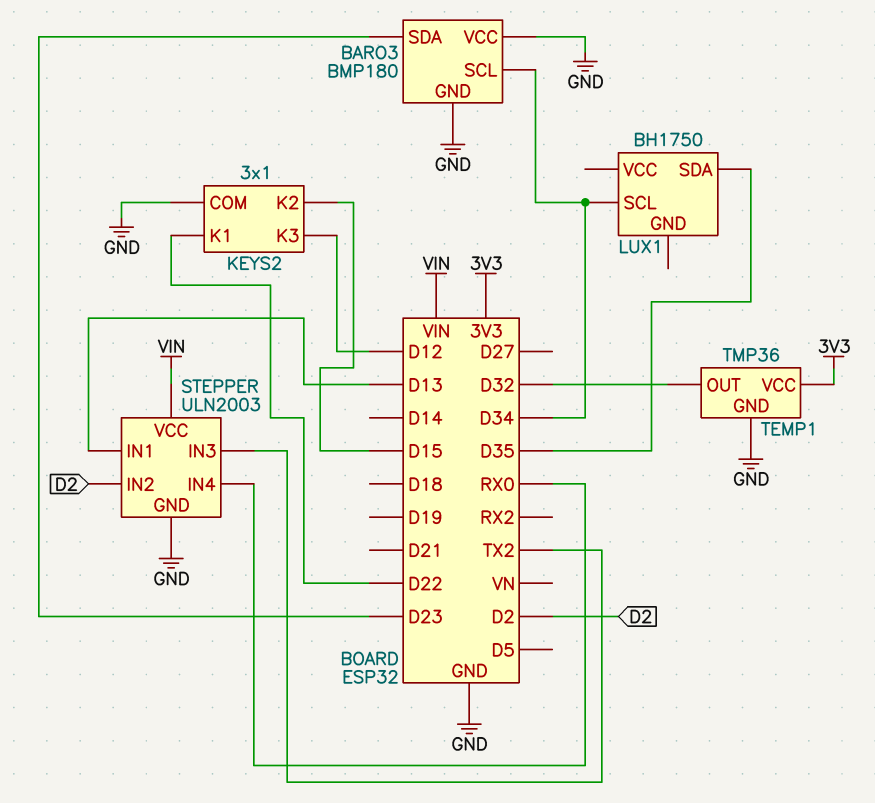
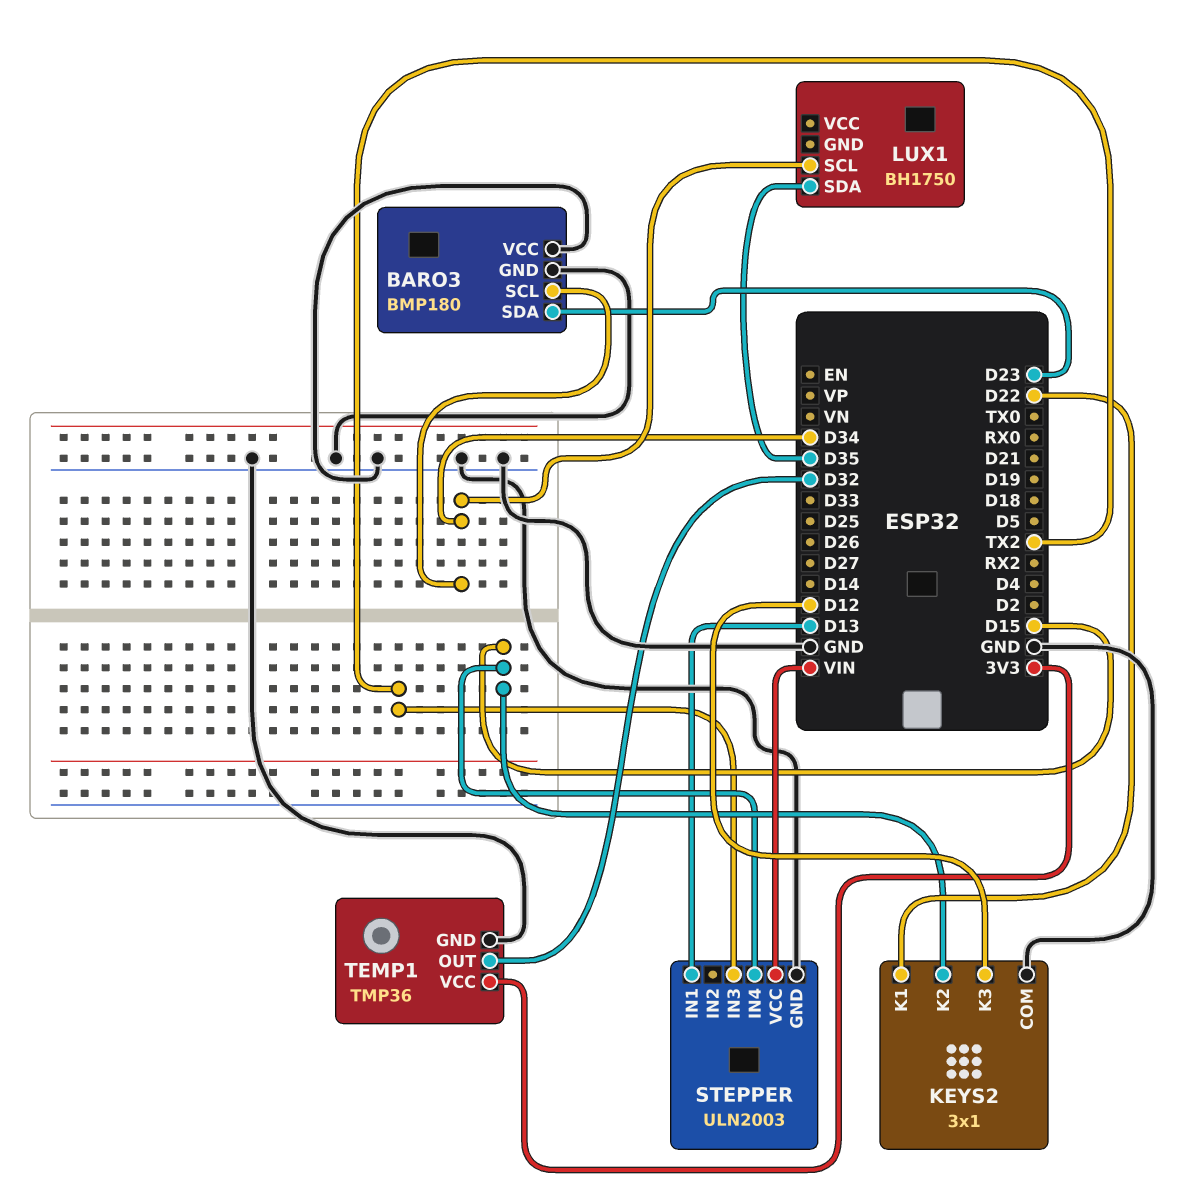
STEPPER pin IN2: D2 -> none
STEPPER pin IN4: RX0 -> D15

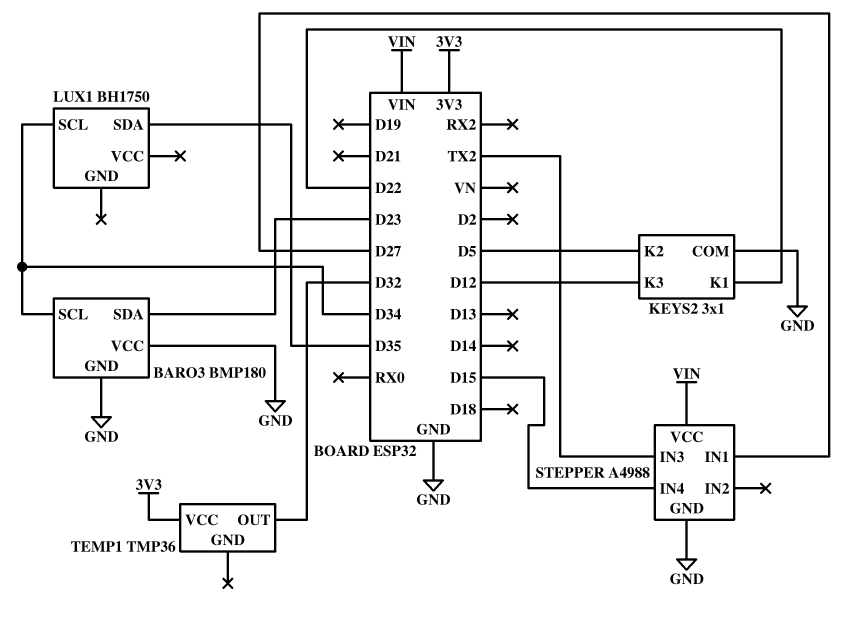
KEYS2 pin K2: D15 -> D5
STEPPER: ULN2003 -> A4988
STEPPER pin IN1: D13 -> D27
TEMP1 pin GND: GND -> none

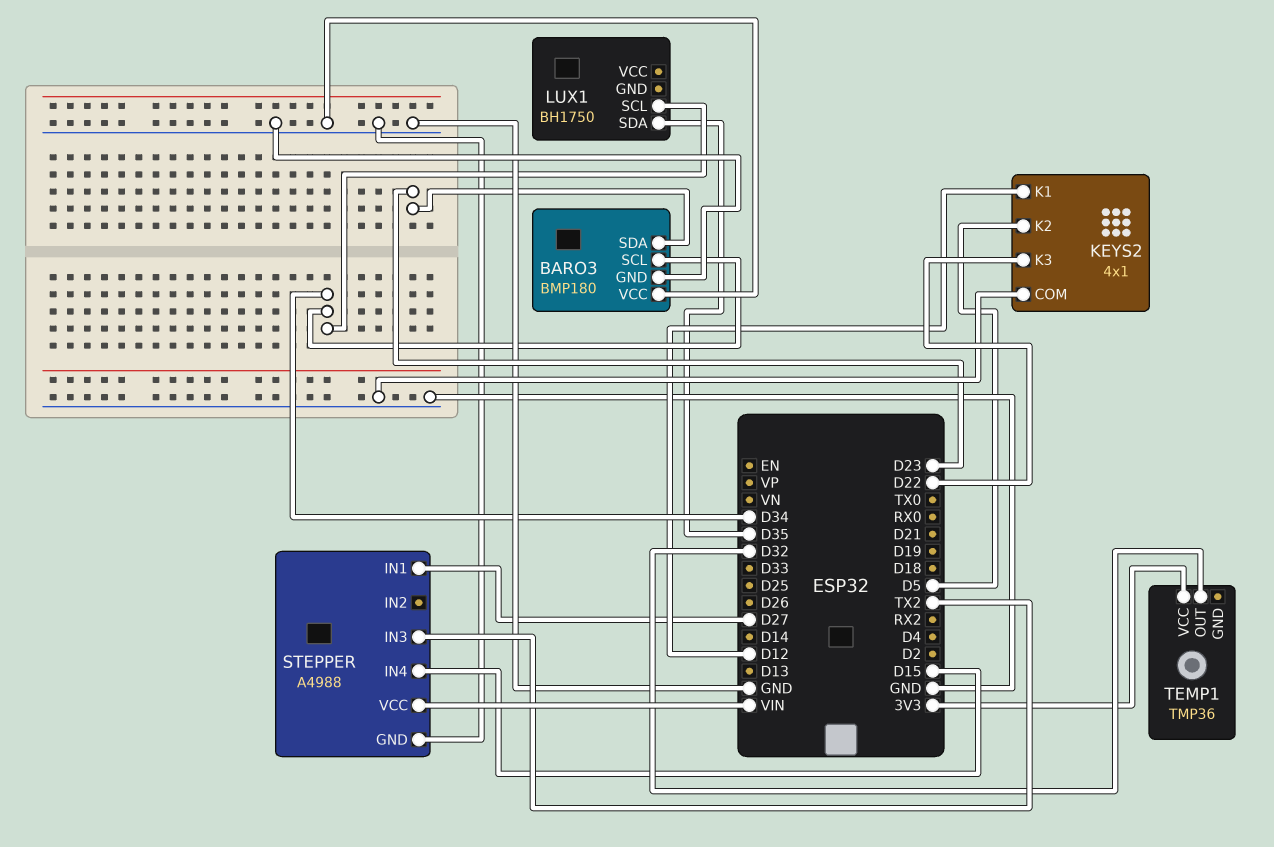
KEYS2: 3x1 -> 4x1
KEYS2 pin K1: D22 -> D12
KEYS2 pin K3: D12 -> D22

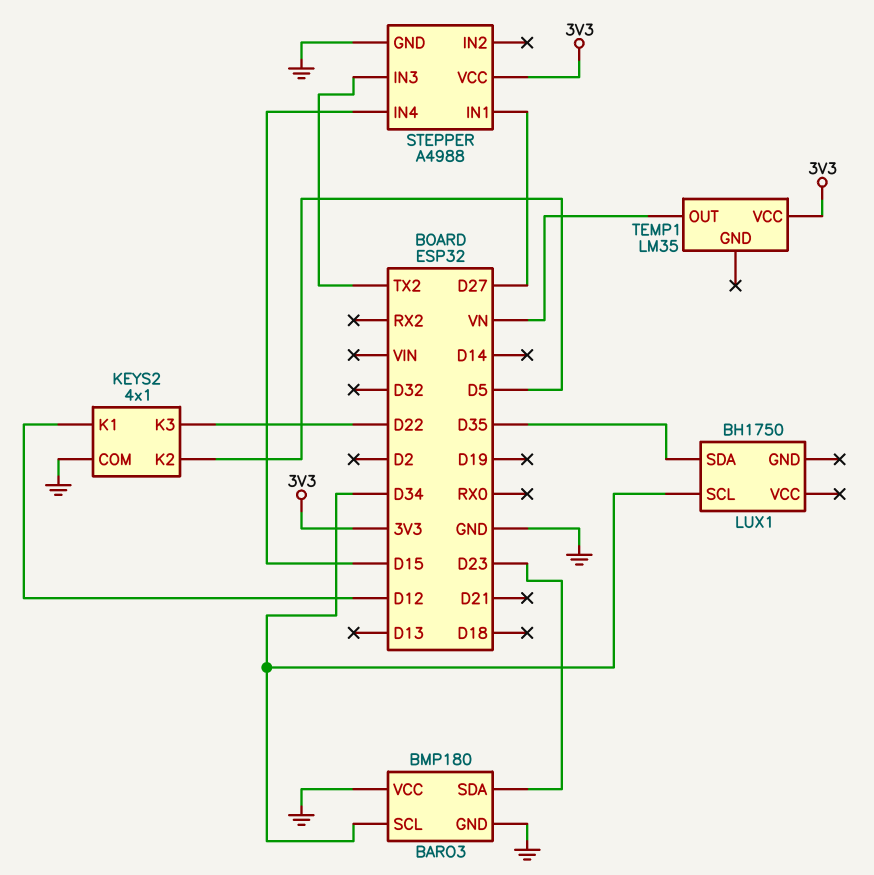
STEPPER pin VCC: VIN -> 3V3
TEMP1: TMP36 -> LM35
TEMP1 pin OUT: D32 -> VN

